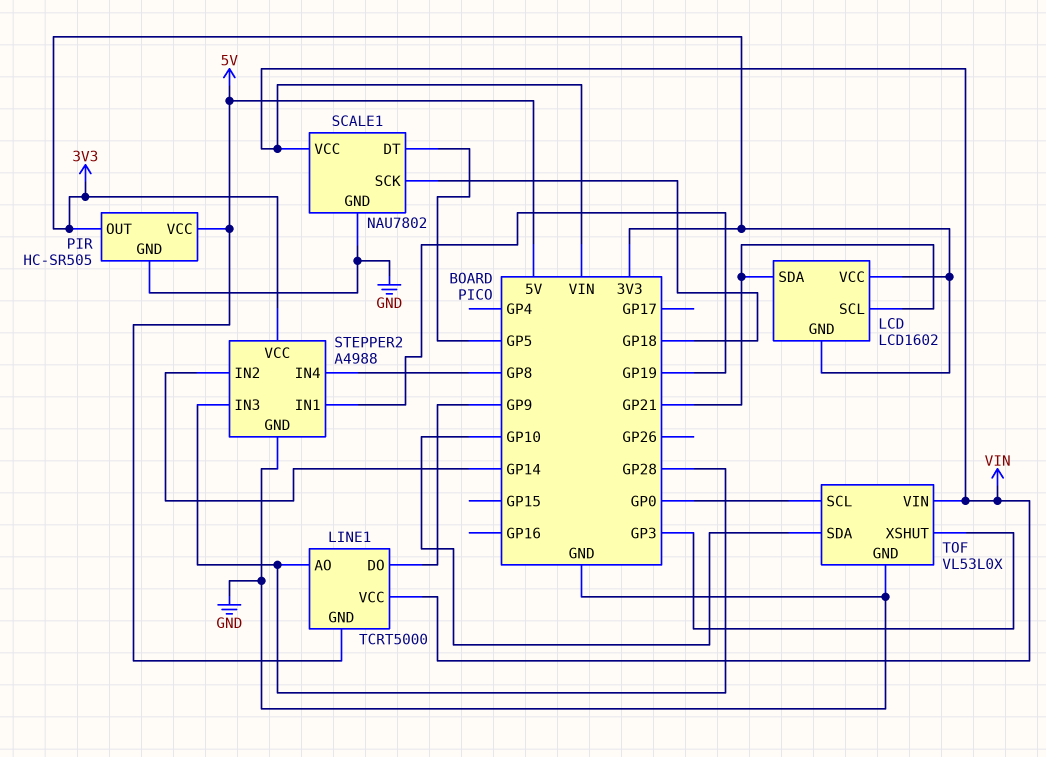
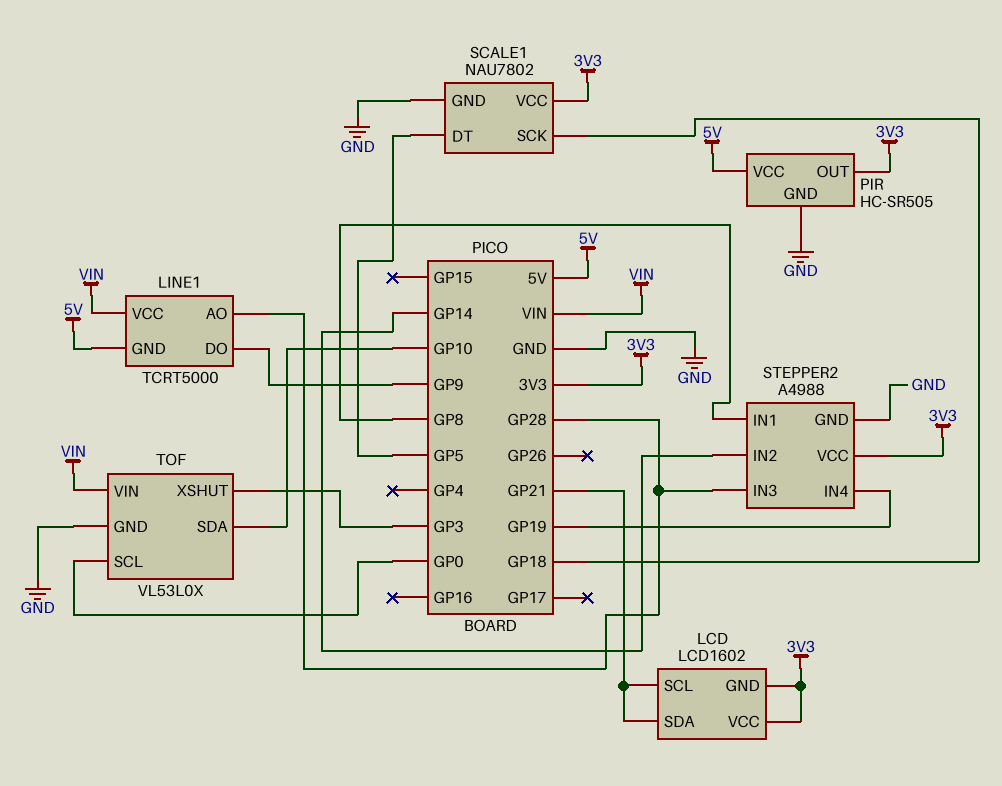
SCALE1 pin VCC: VIN -> 3V3
STEPPER2 pin IN1: GP19 -> GP8
STEPPER2 pin IN4: GP8 -> GP19

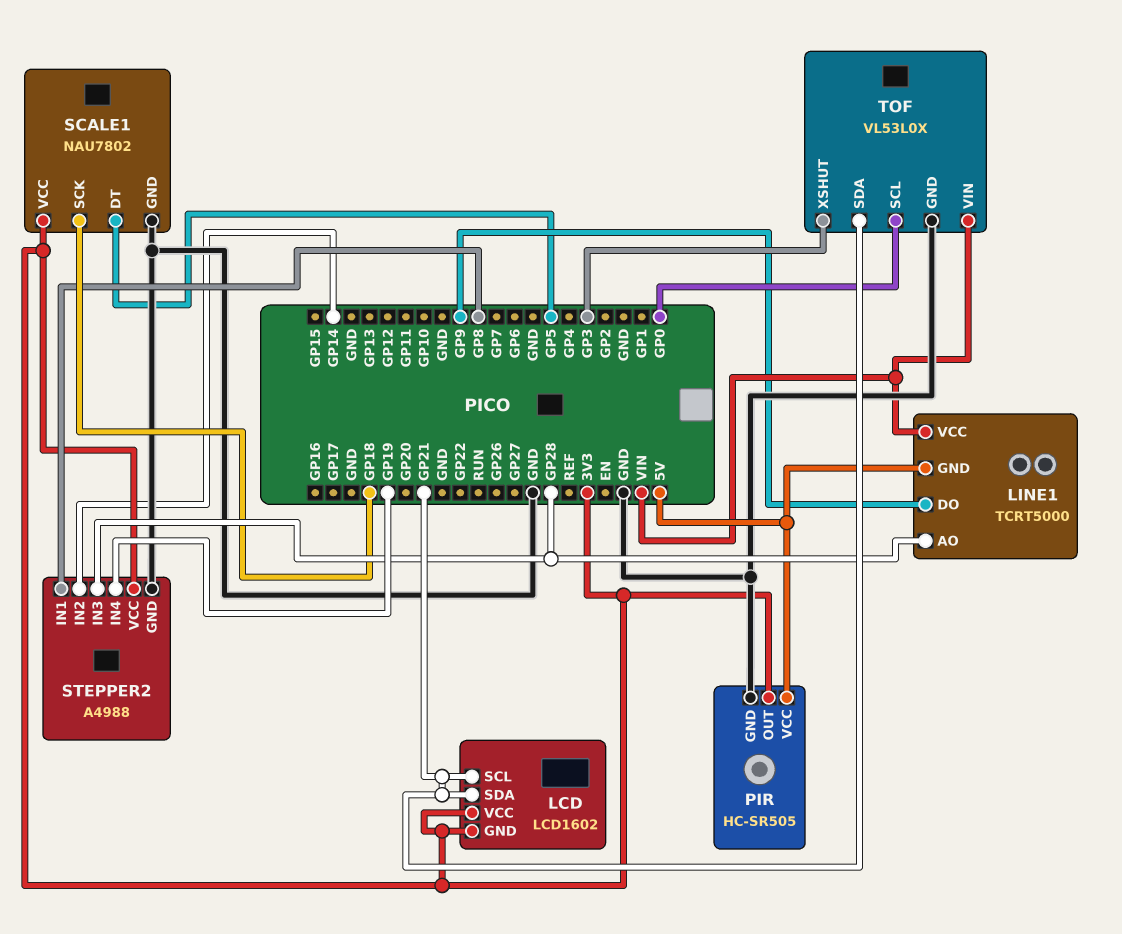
TOF pin SDA: GP10 -> GP21

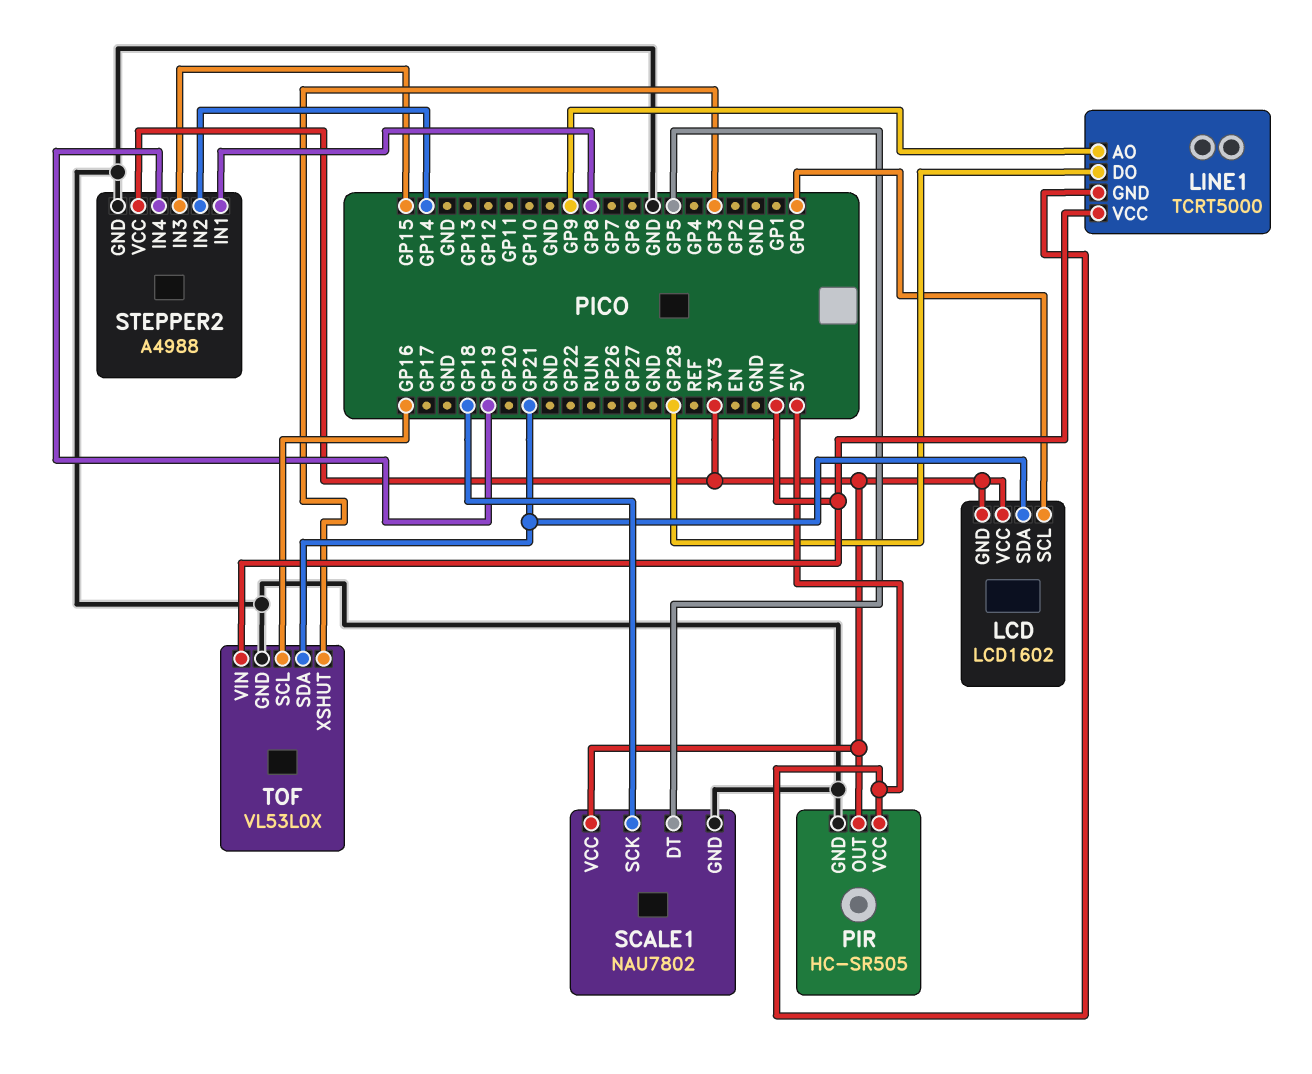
LCD pin SCL: GP21 -> GP0
LINE1 pin AO: GP28 -> GP9
LINE1 pin DO: GP9 -> GP28
STEPPER2 pin IN3: GP28 -> GP15
TOF pin SCL: GP0 -> GP16

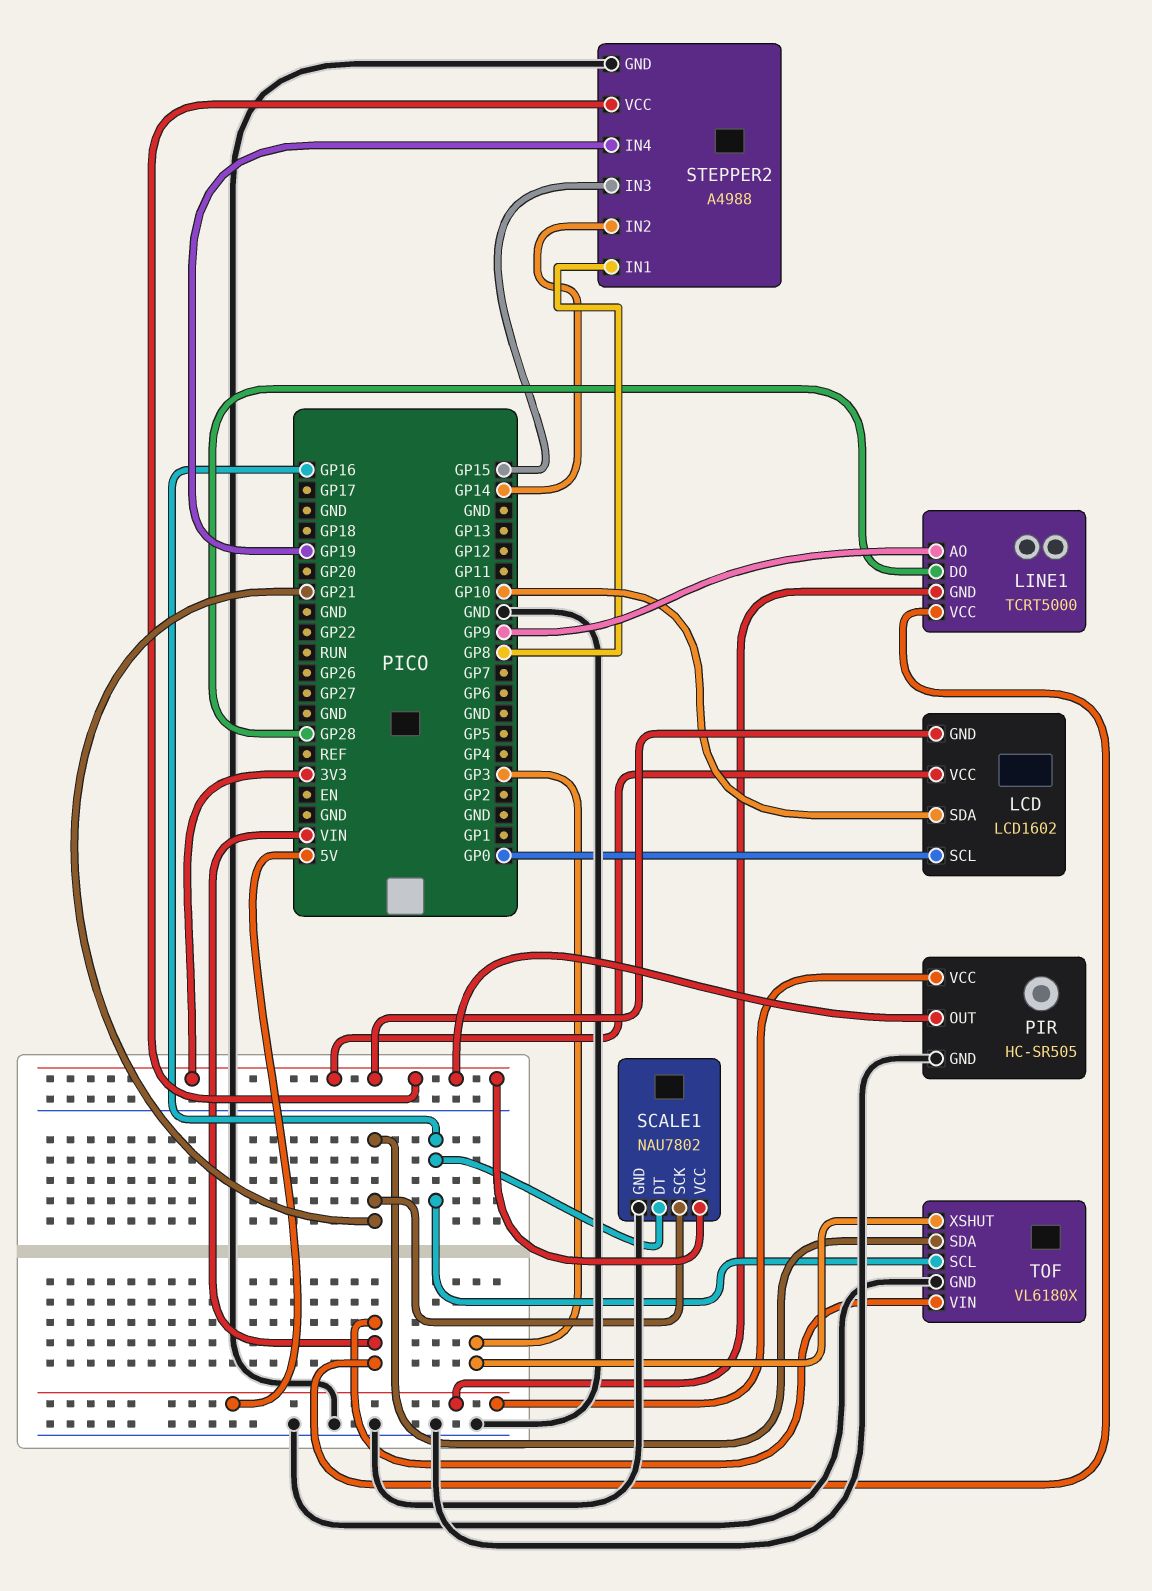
LCD pin SDA: GP21 -> GP10
SCALE1 pin DT: GP5 -> GP16
SCALE1 pin SCK: GP18 -> GP21
TOF: VL53L0X -> VL6180X

